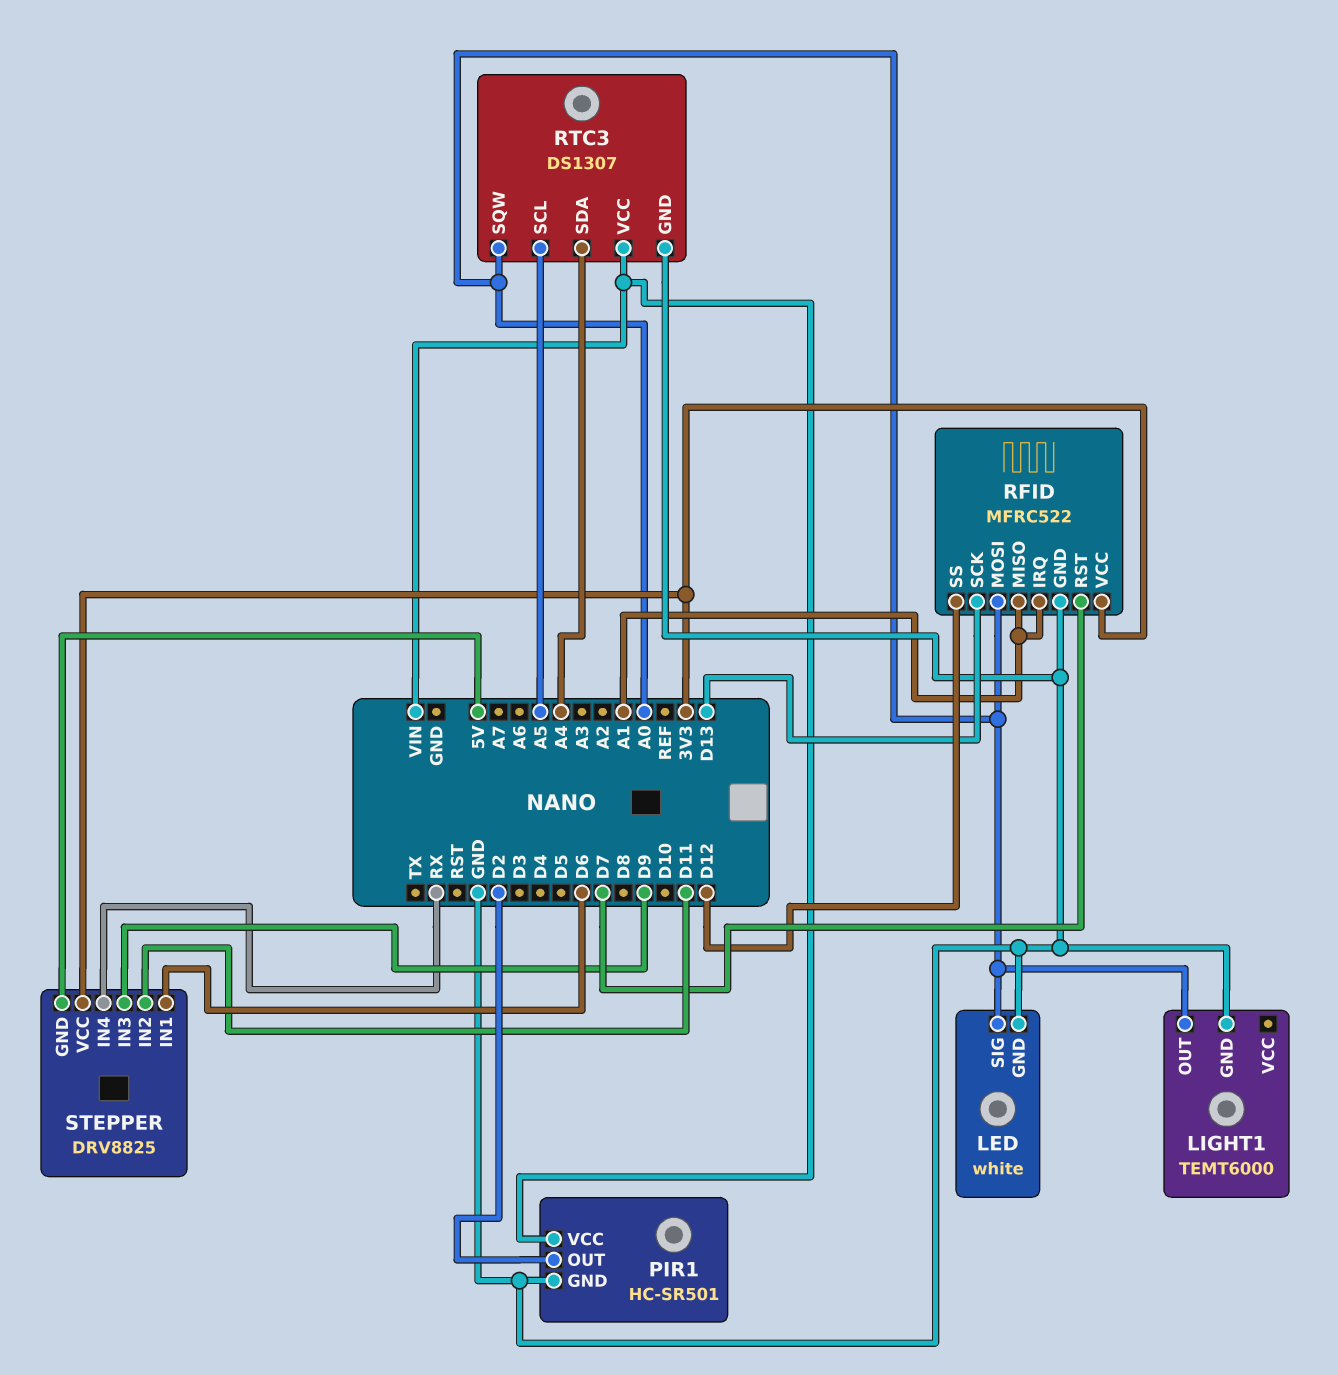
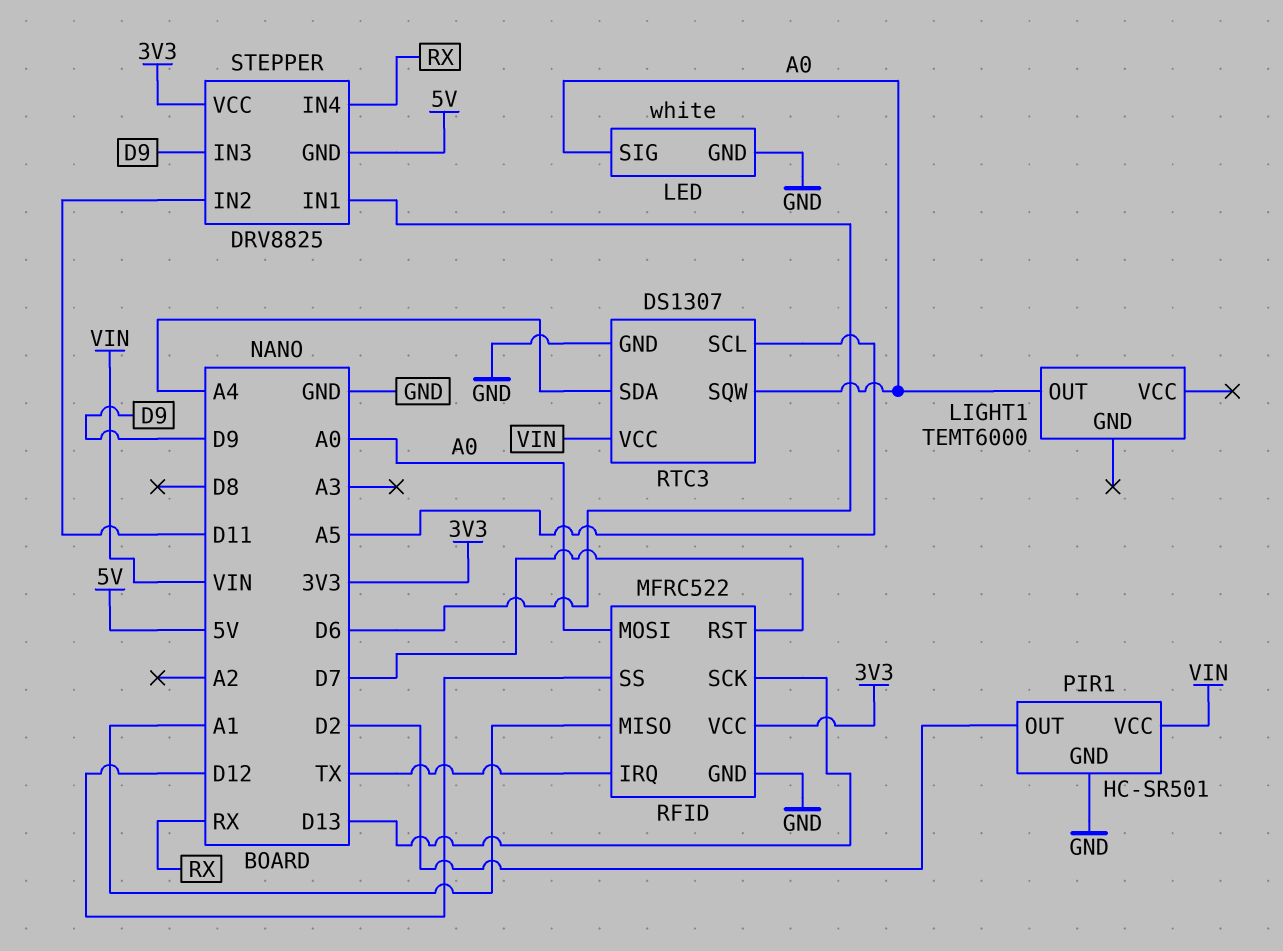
LIGHT1 pin GND: GND -> none
RFID pin IRQ: A1 -> TX

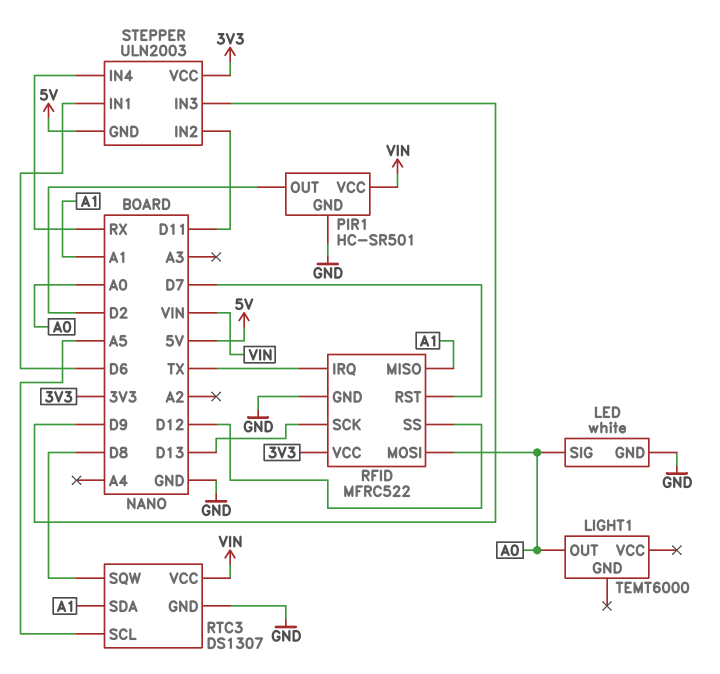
RTC3 pin SDA: A4 -> A1
RTC3 pin SQW: A0 -> D8
STEPPER: DRV8825 -> ULN2003

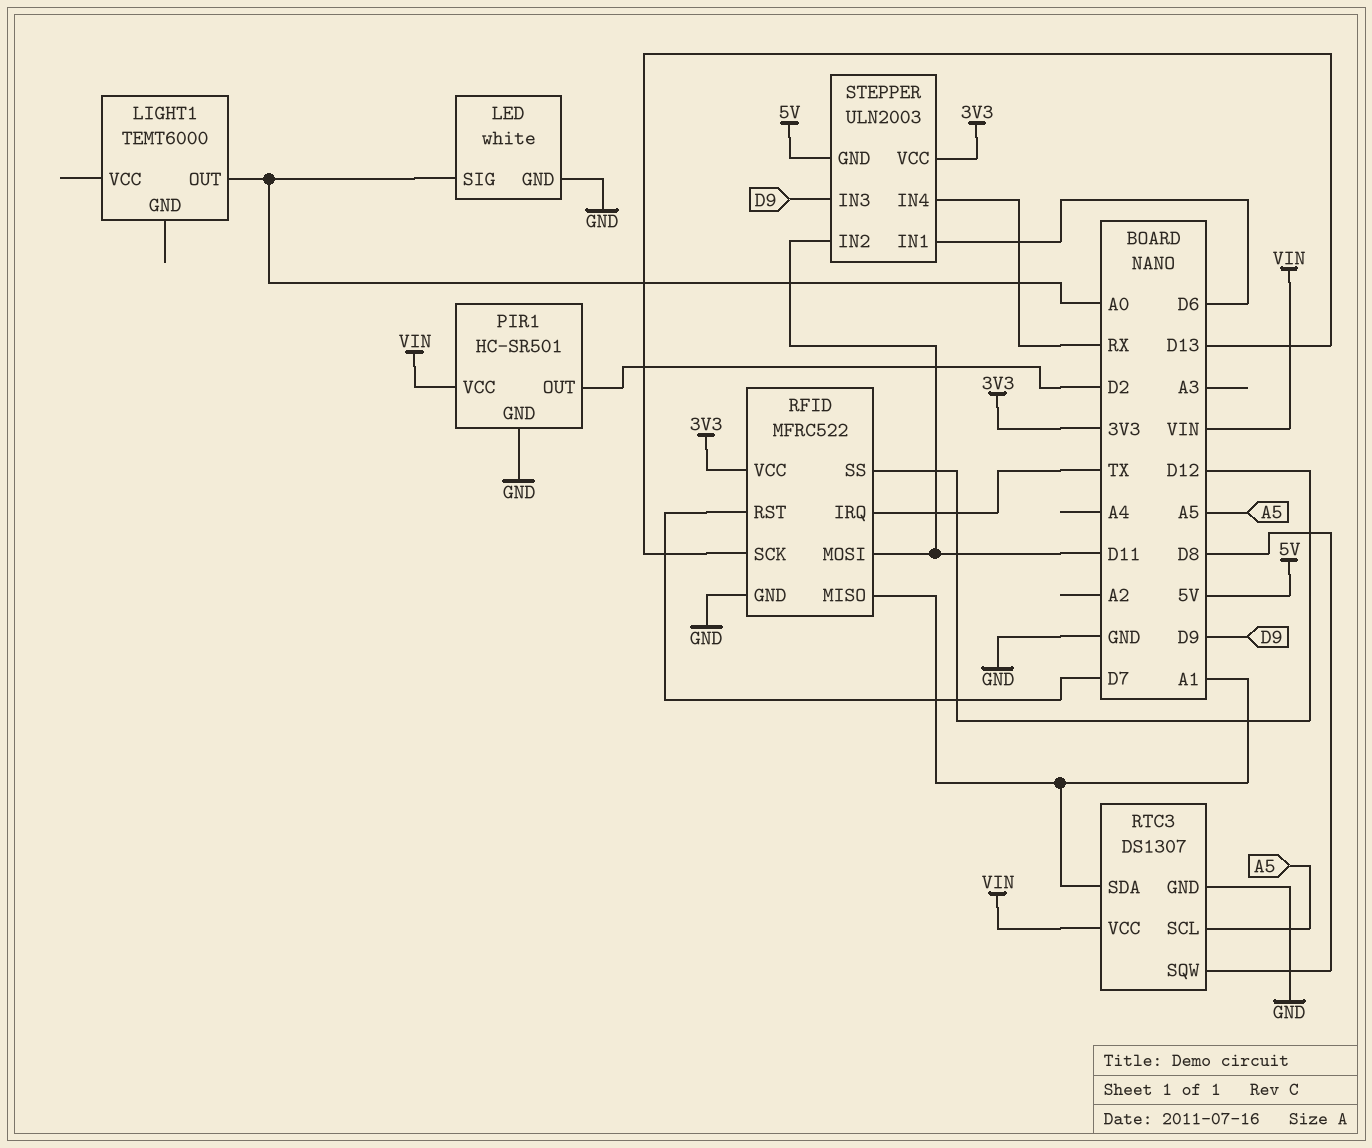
RFID pin MOSI: A0 -> D11

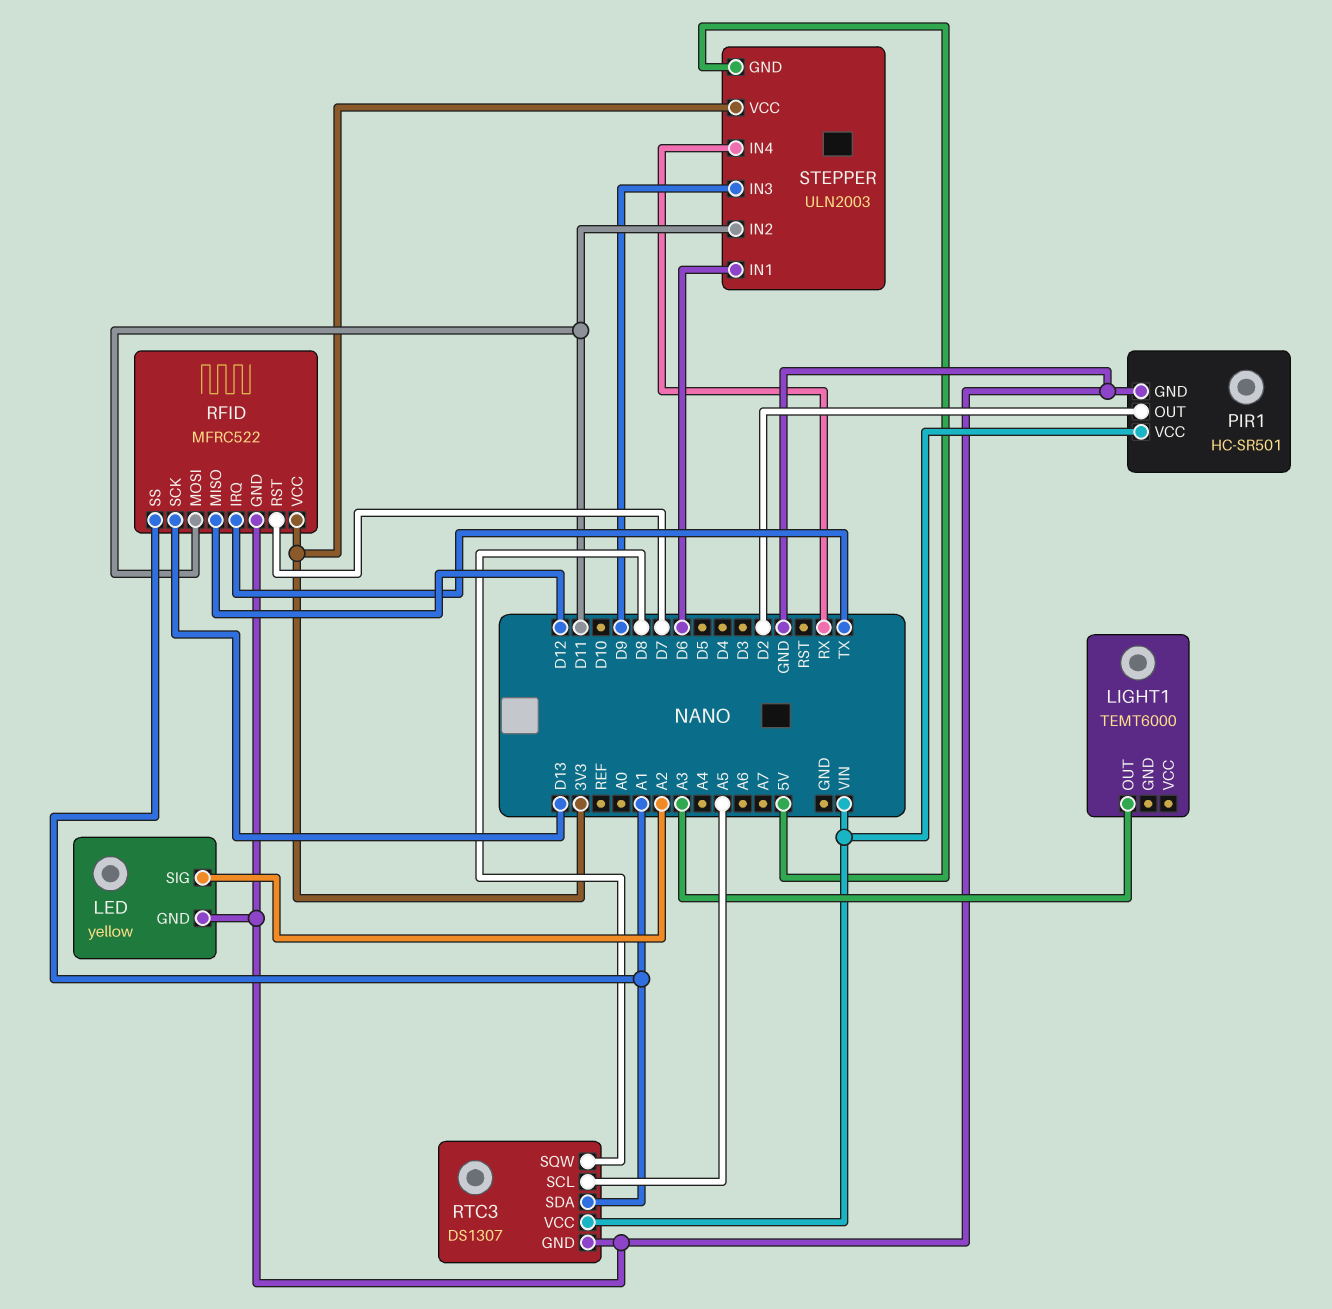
LED: white -> yellow
LED pin SIG: A0 -> A2
LIGHT1 pin OUT: A0 -> A3
RFID pin MISO: A1 -> D12
RFID pin SS: D12 -> A1

